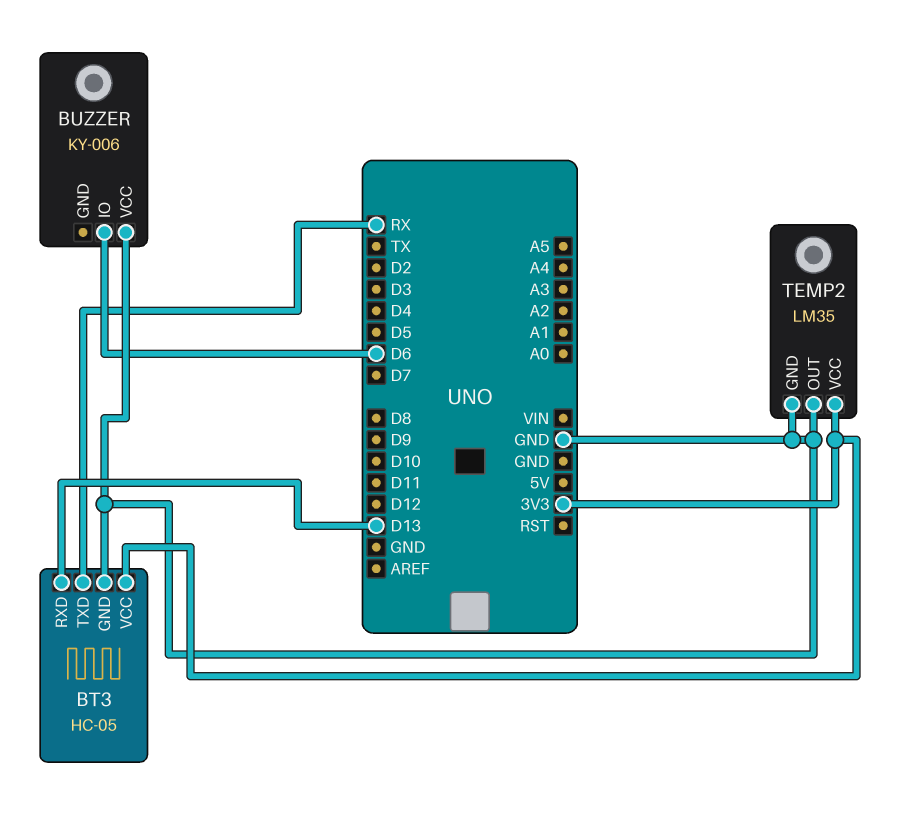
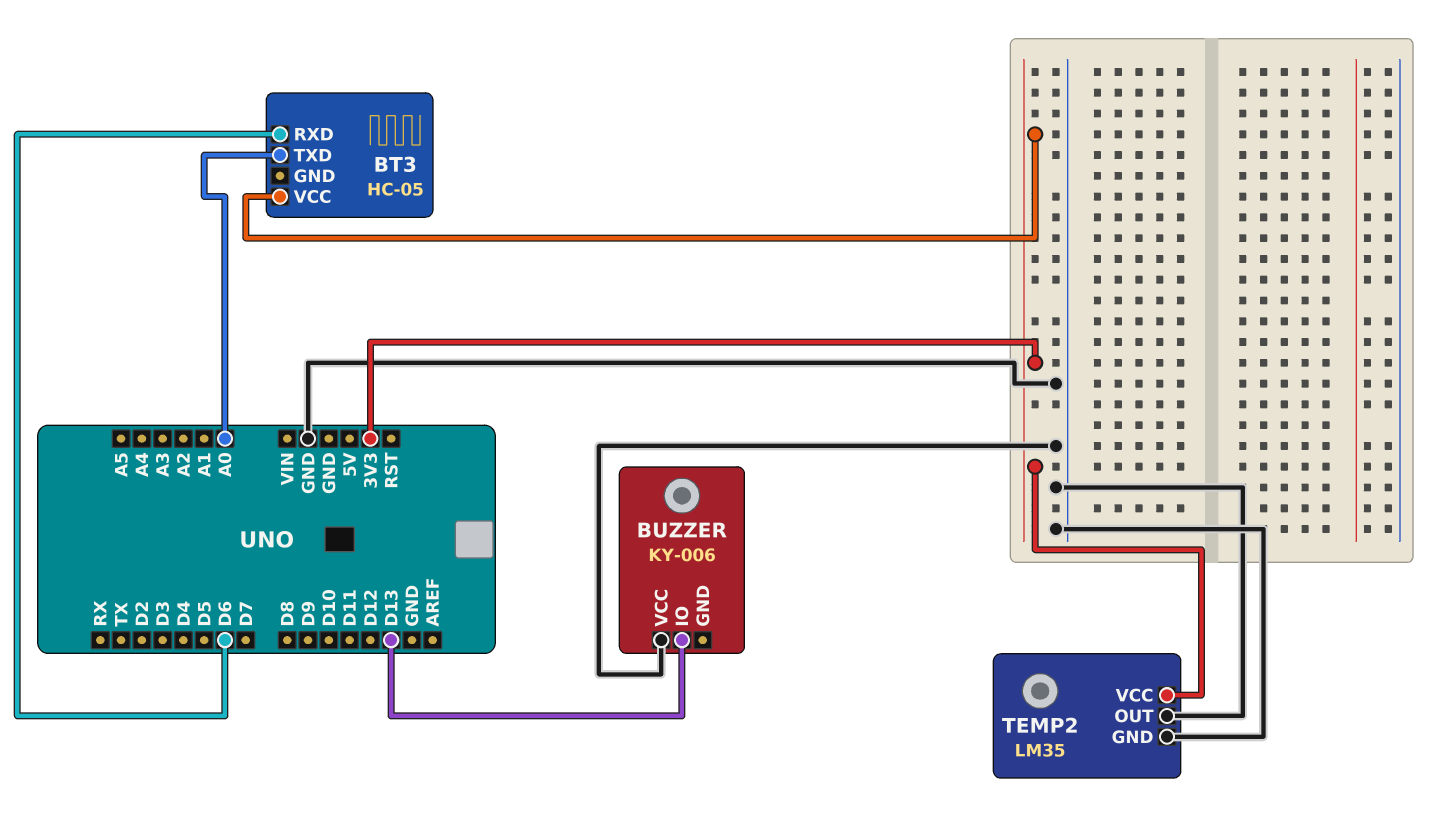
BT3 pin GND: GND -> none
BT3 pin RXD: D13 -> D6
BT3 pin TXD: RX -> A0
BUZZER pin IO: D6 -> D13

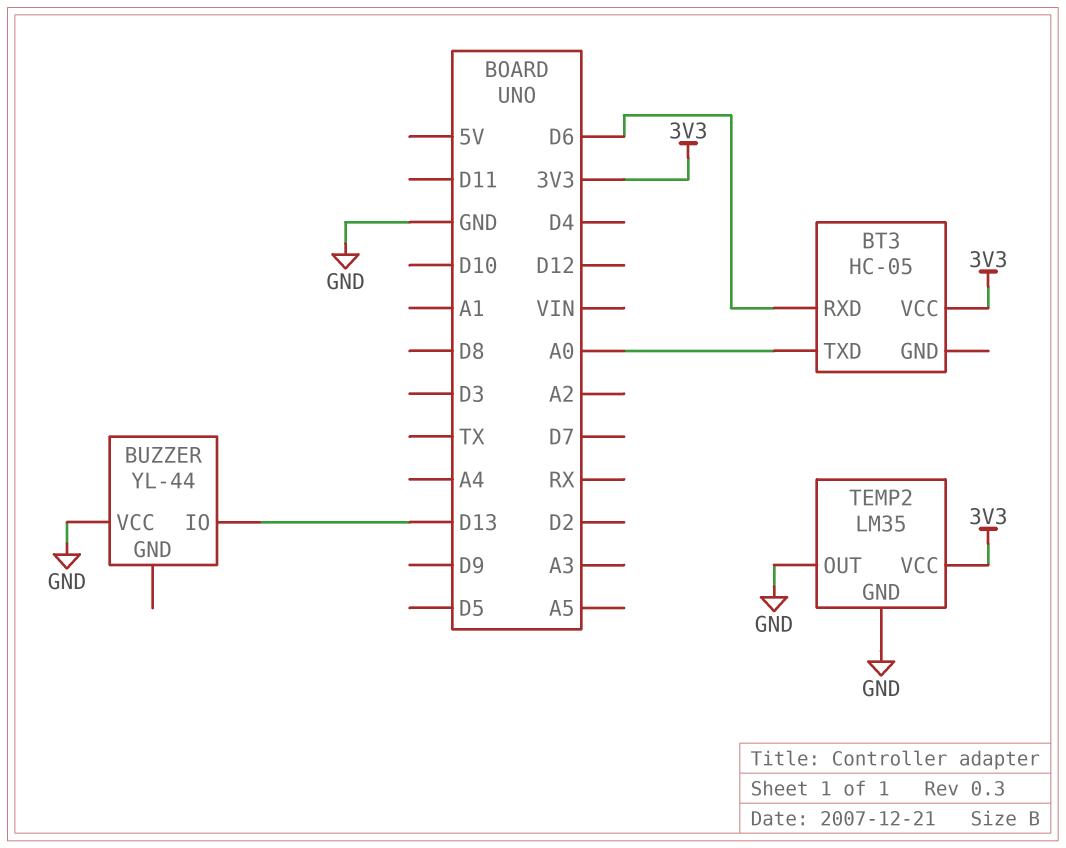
BUZZER: KY-006 -> YL-44

